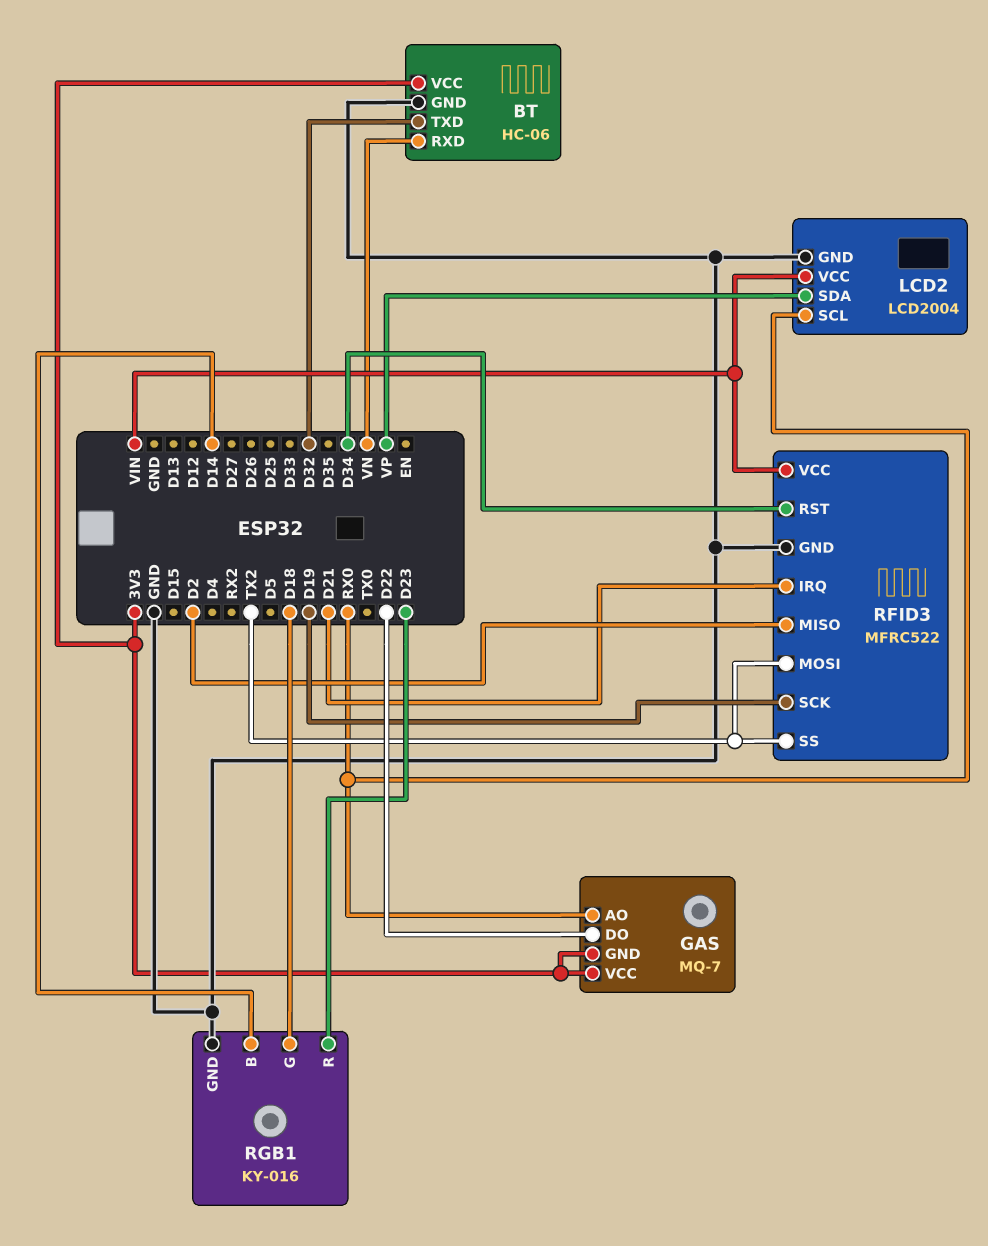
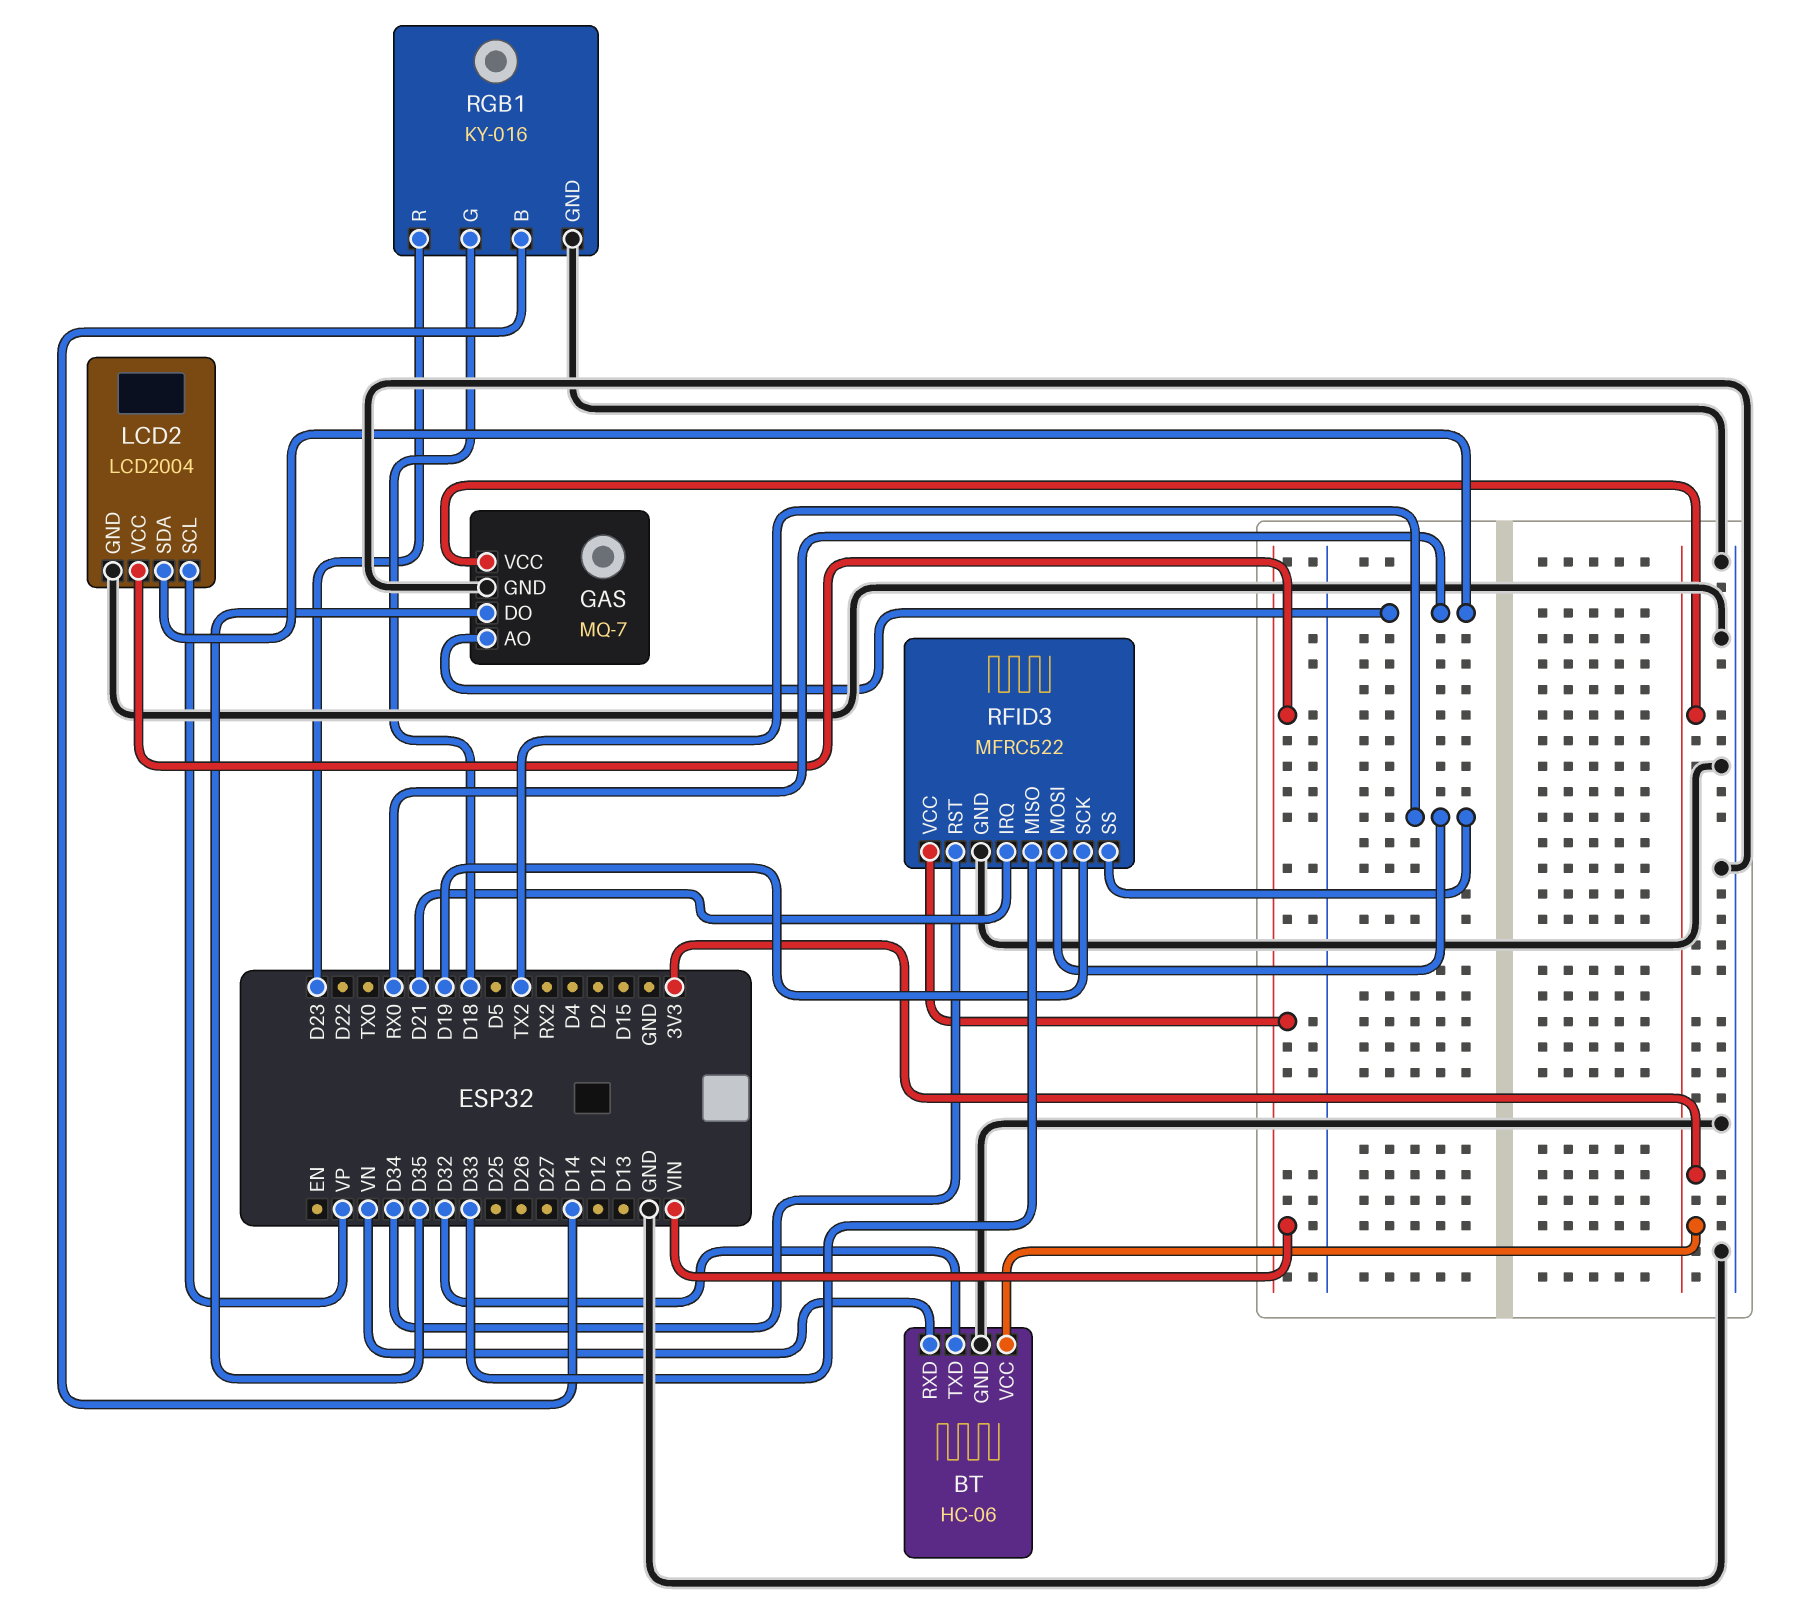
GAS pin DO: D22 -> D35
GAS pin GND: 3V3 -> GND
LCD2 pin SCL: RX0 -> VP
LCD2 pin SDA: VP -> RX0
RFID3 pin MISO: D2 -> D33

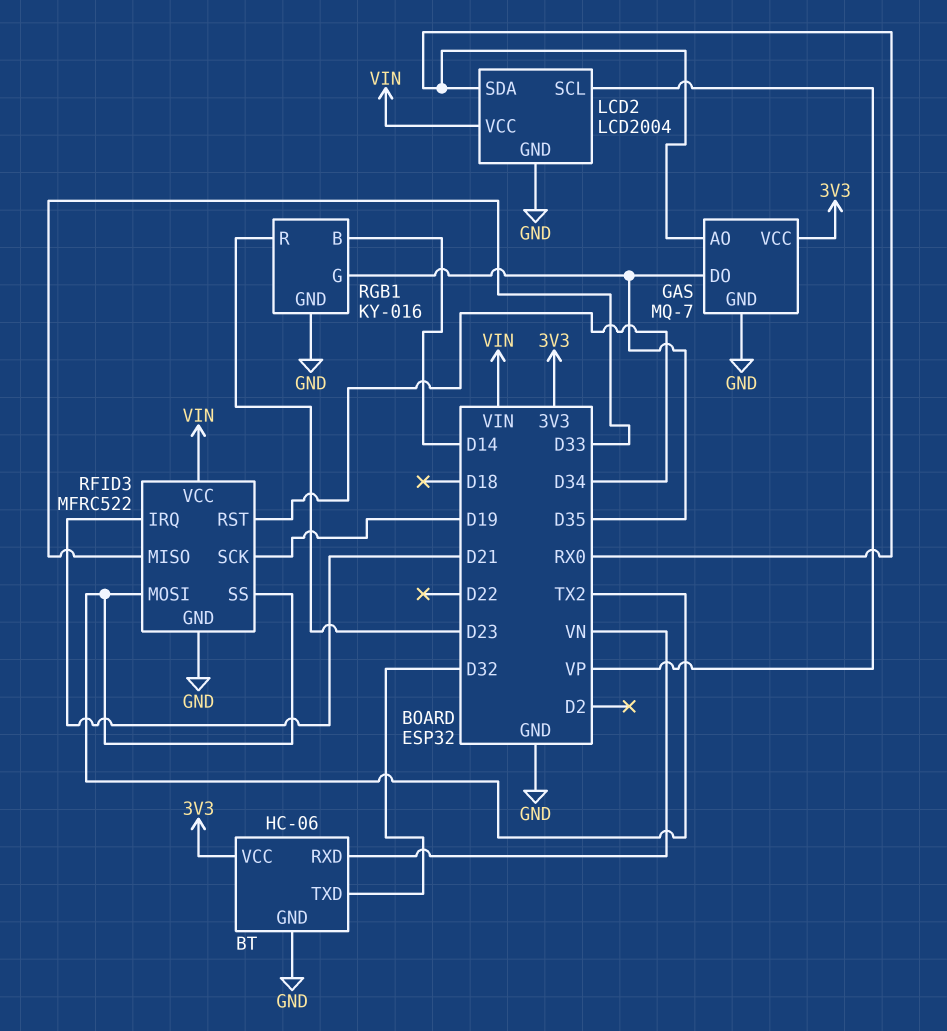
RGB1 pin G: D18 -> D35

